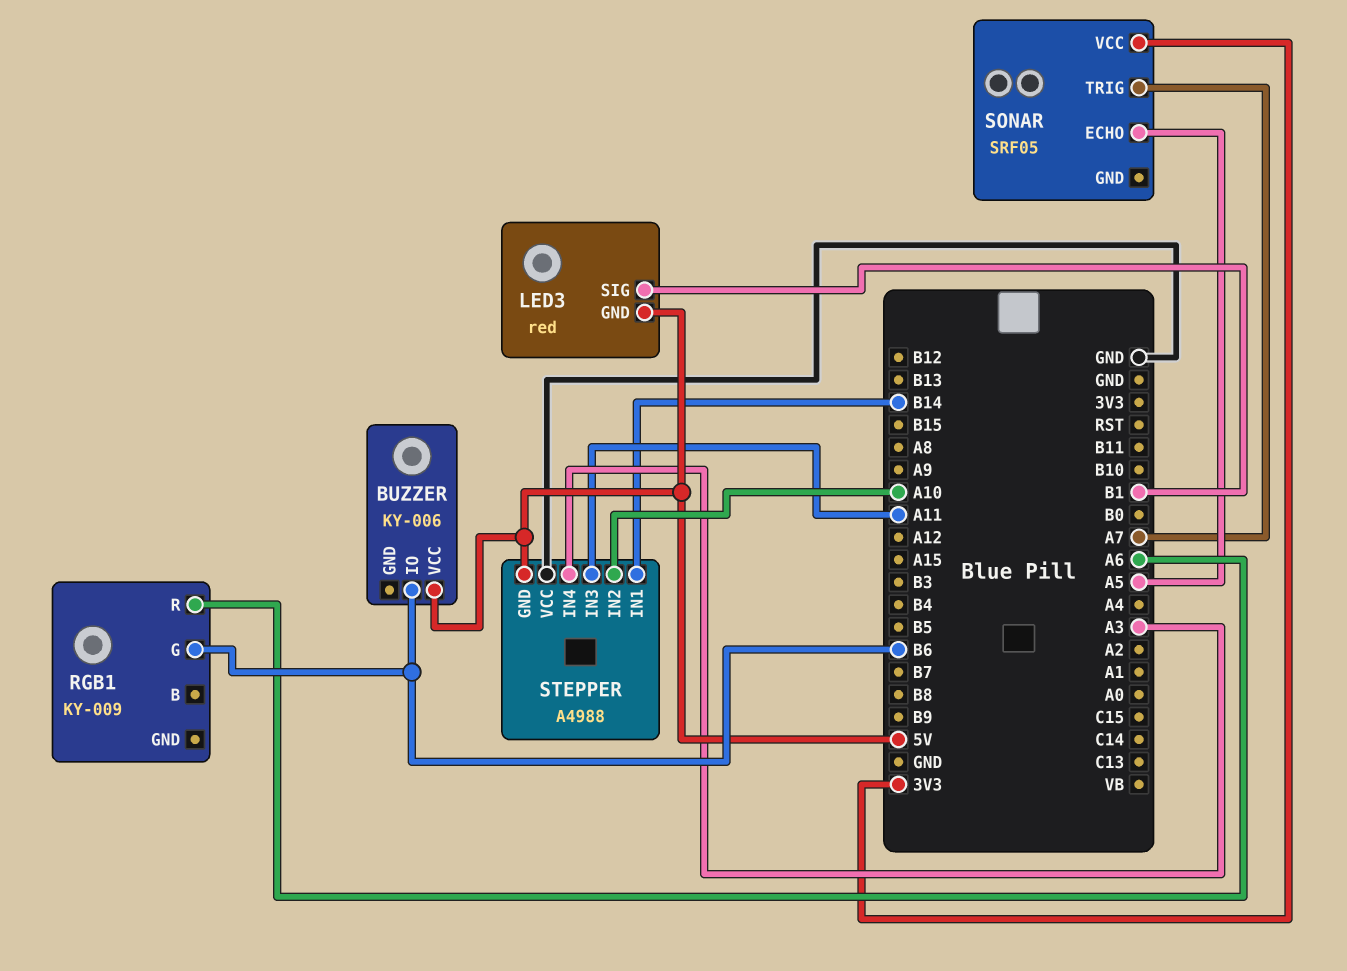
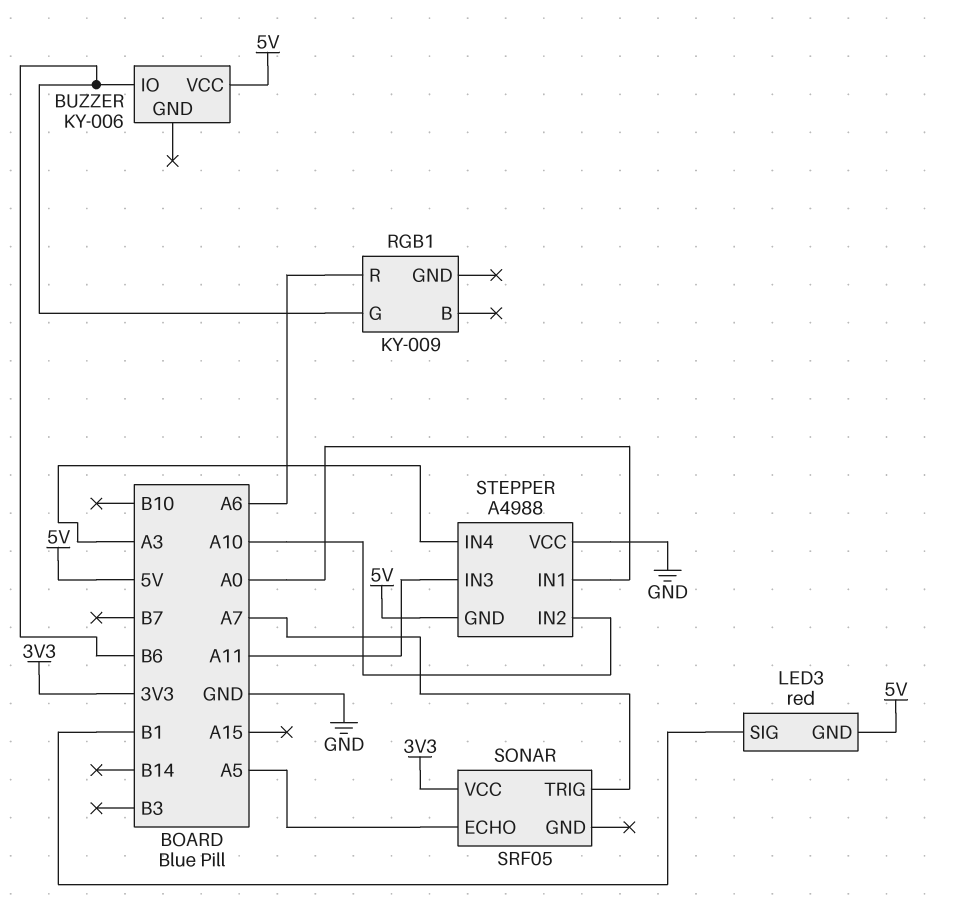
STEPPER pin IN1: B14 -> A0

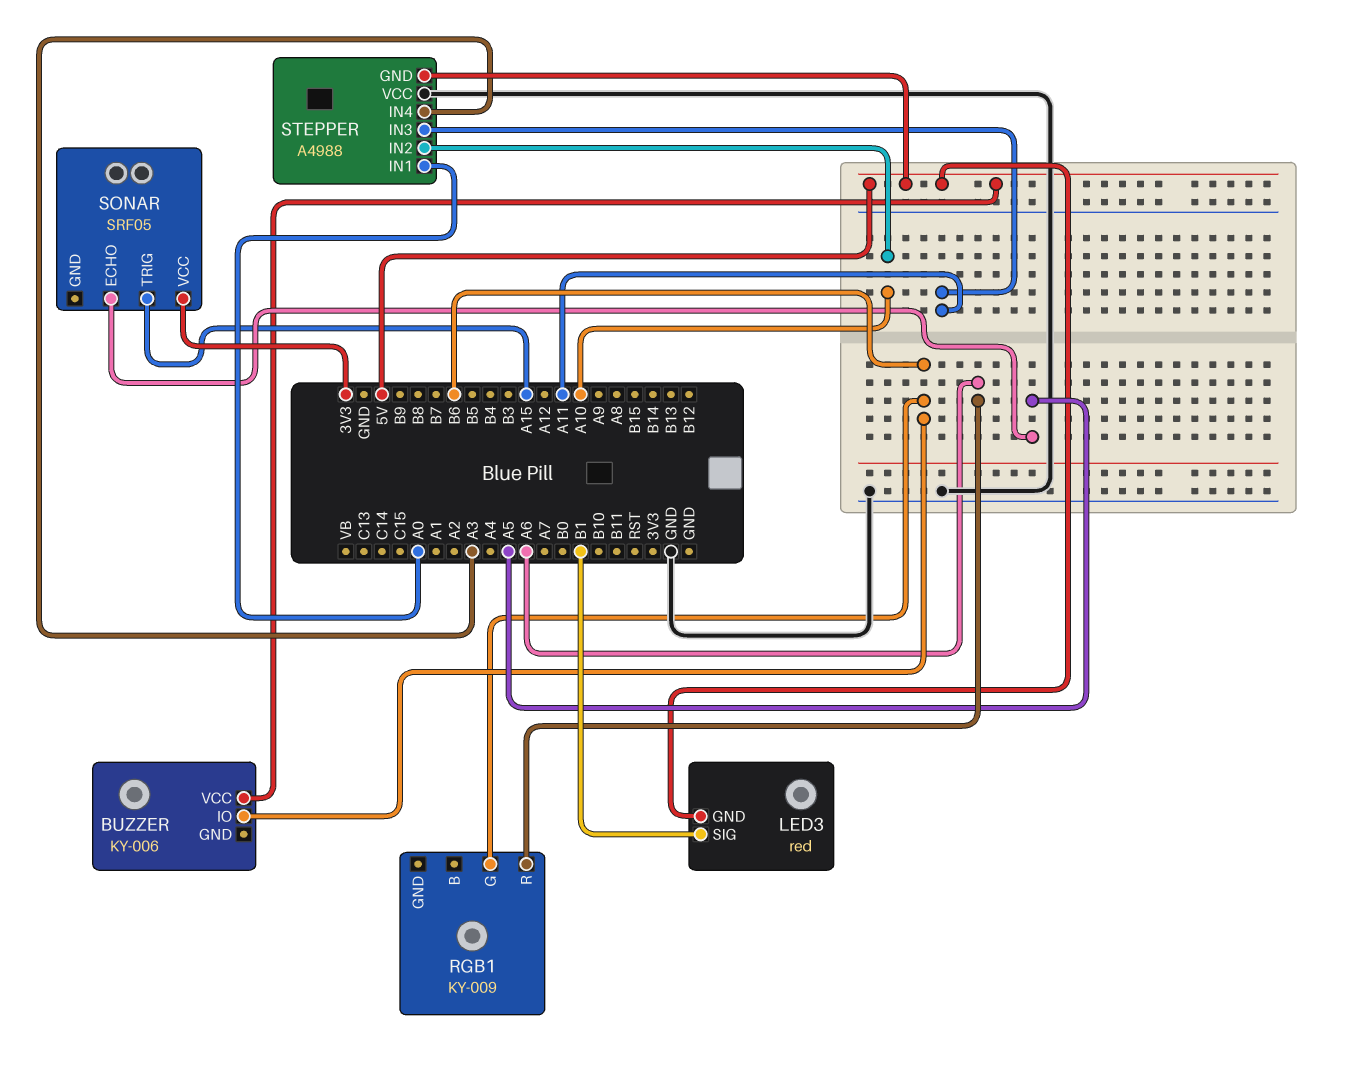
SONAR pin TRIG: A7 -> A15

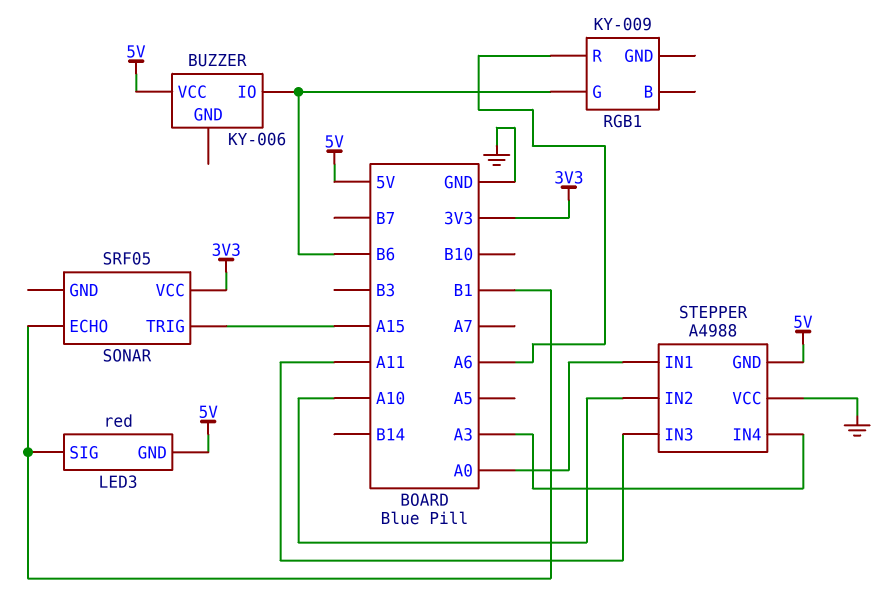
SONAR pin ECHO: A5 -> B1

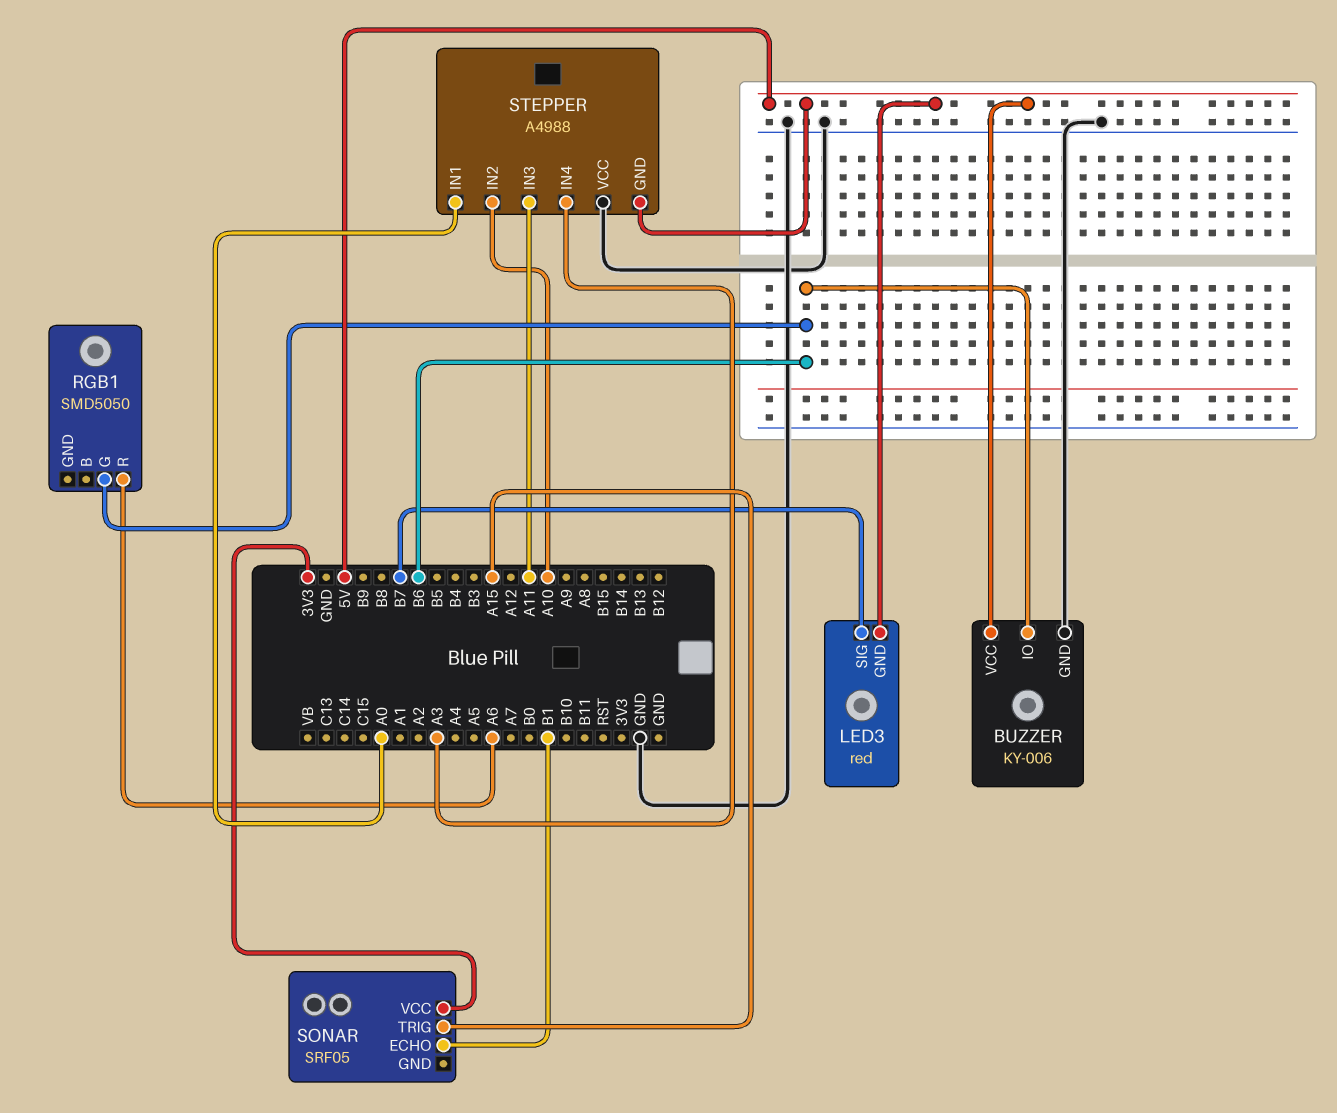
BUZZER pin GND: none -> GND
LED3 pin SIG: B1 -> B7
RGB1: KY-009 -> SMD5050

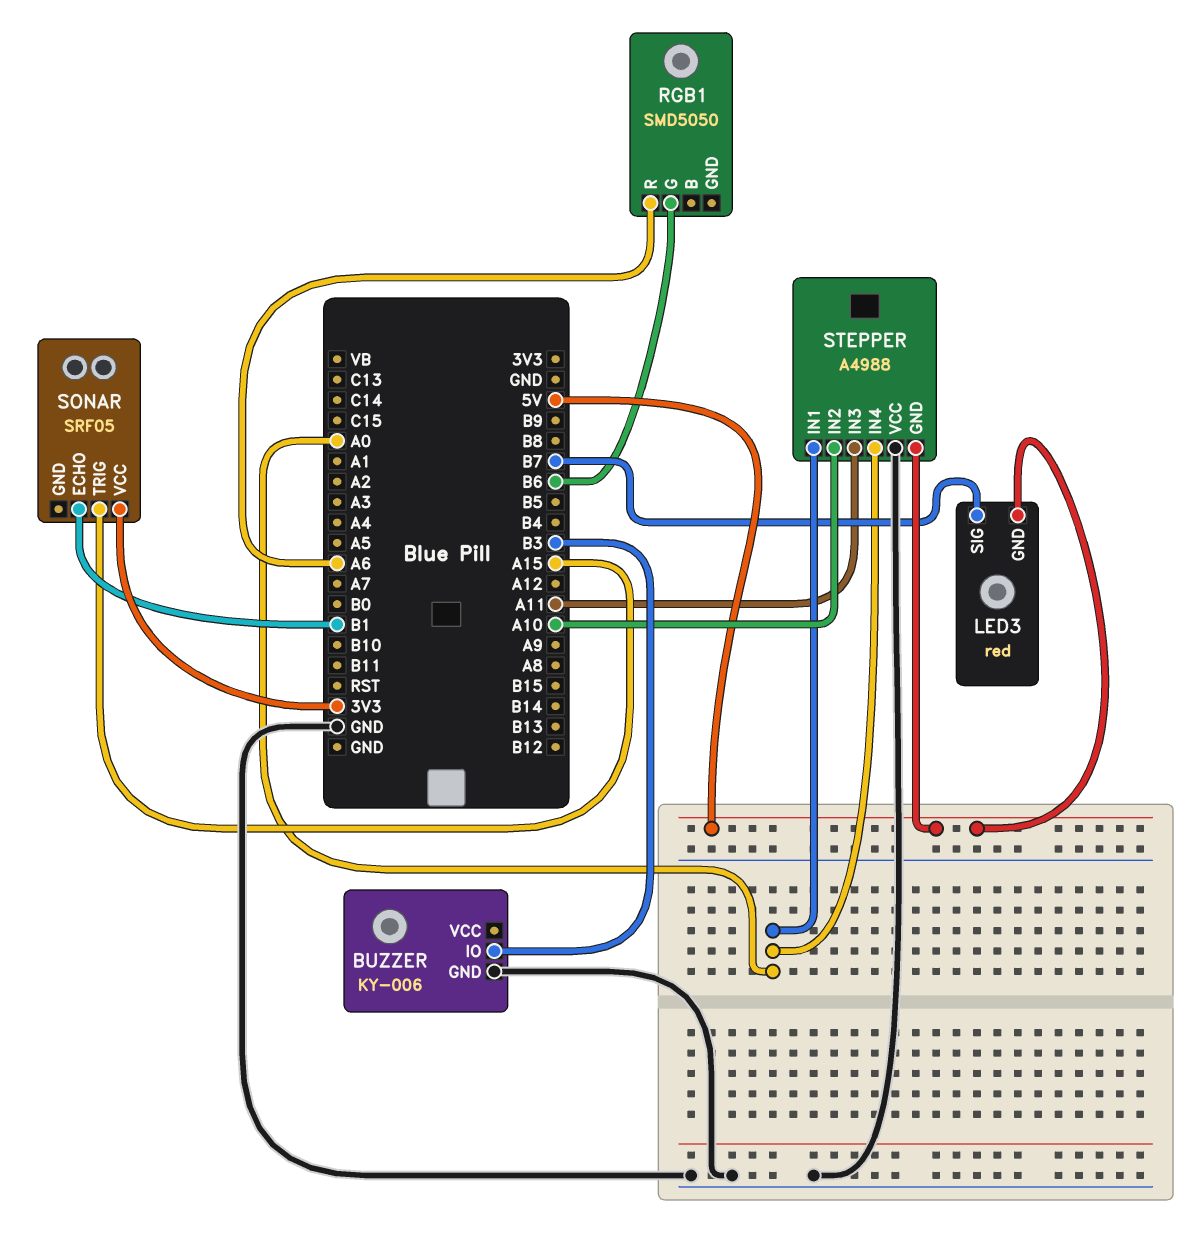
BUZZER pin IO: B6 -> B3
BUZZER pin VCC: 5V -> none
STEPPER pin IN4: A3 -> A0

